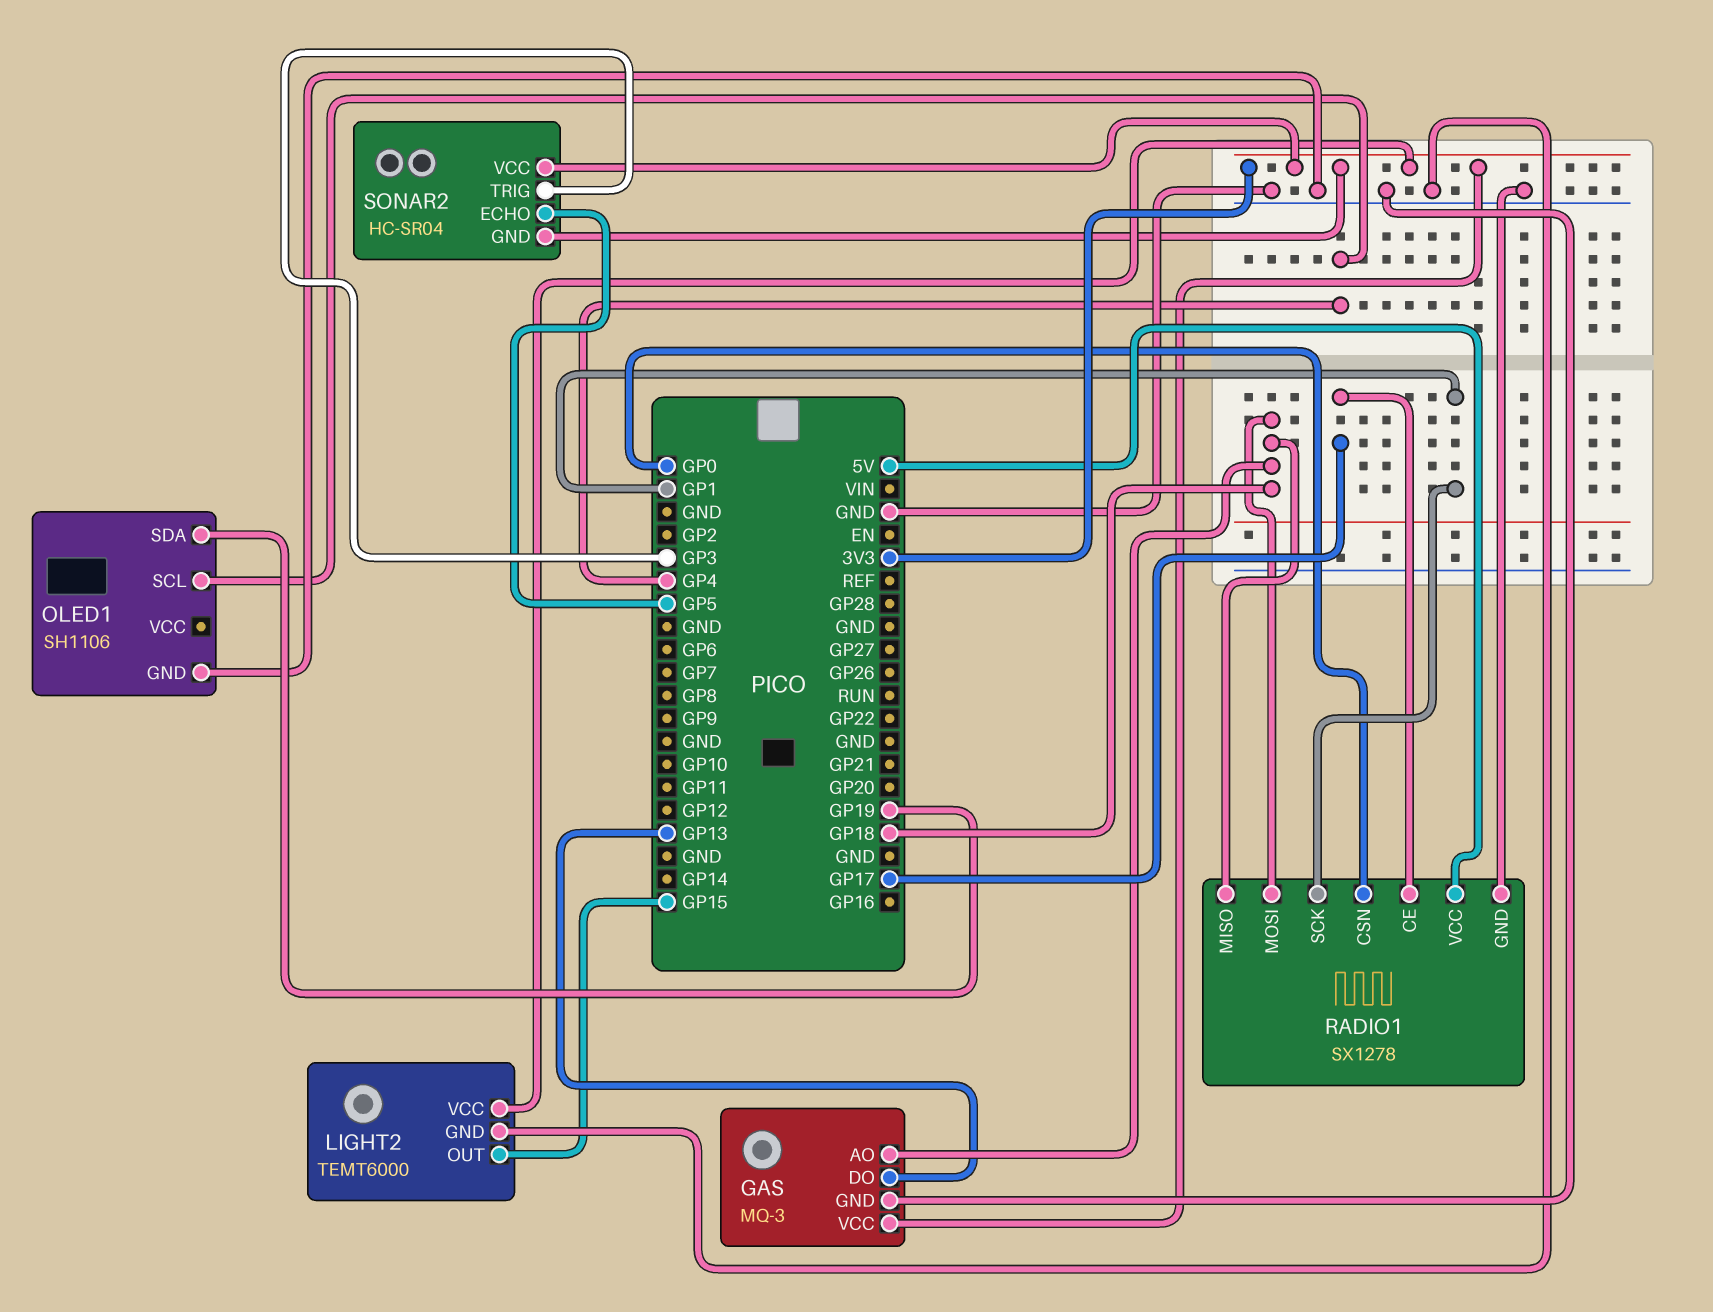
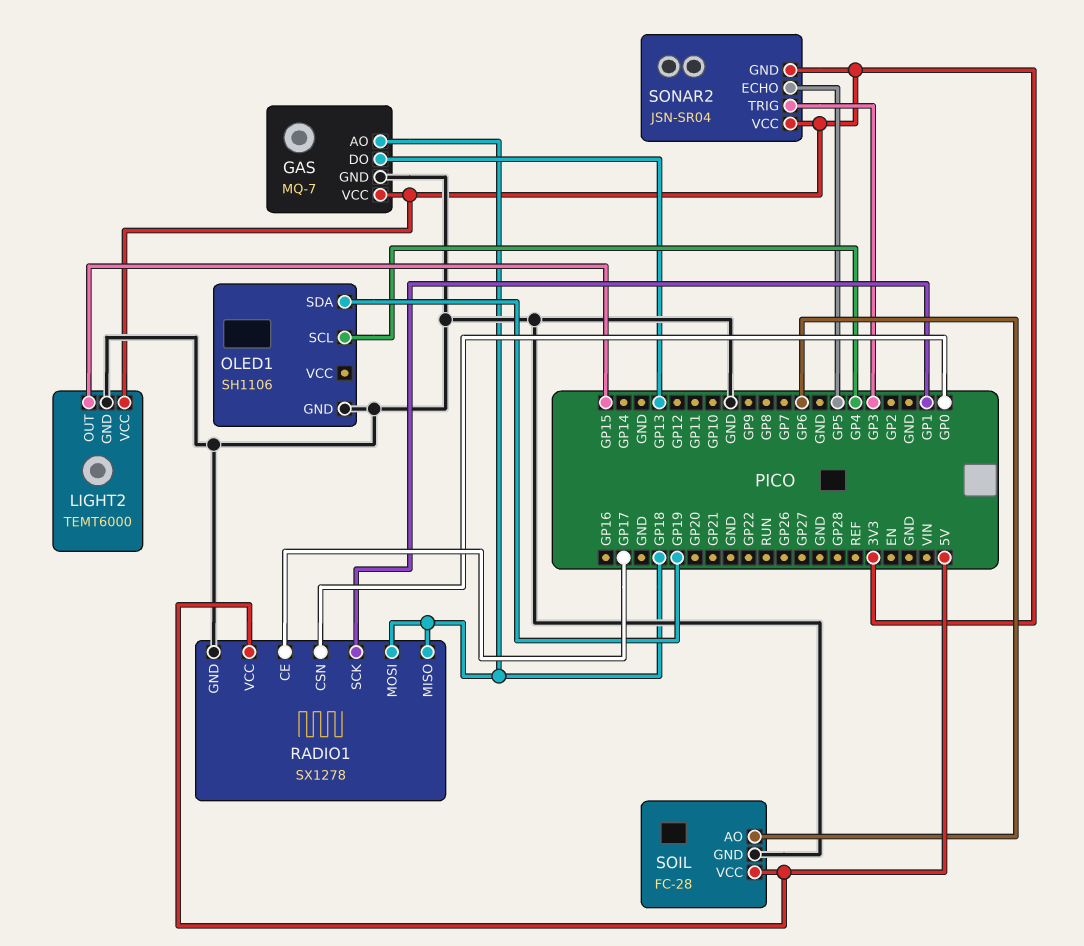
GAS: MQ-3 -> MQ-7
SOIL: none -> FC-28
SOIL pin AO: none -> GP6
SOIL pin GND: none -> GND
SOIL pin VCC: none -> 5V
SONAR2: HC-SR04 -> JSN-SR04

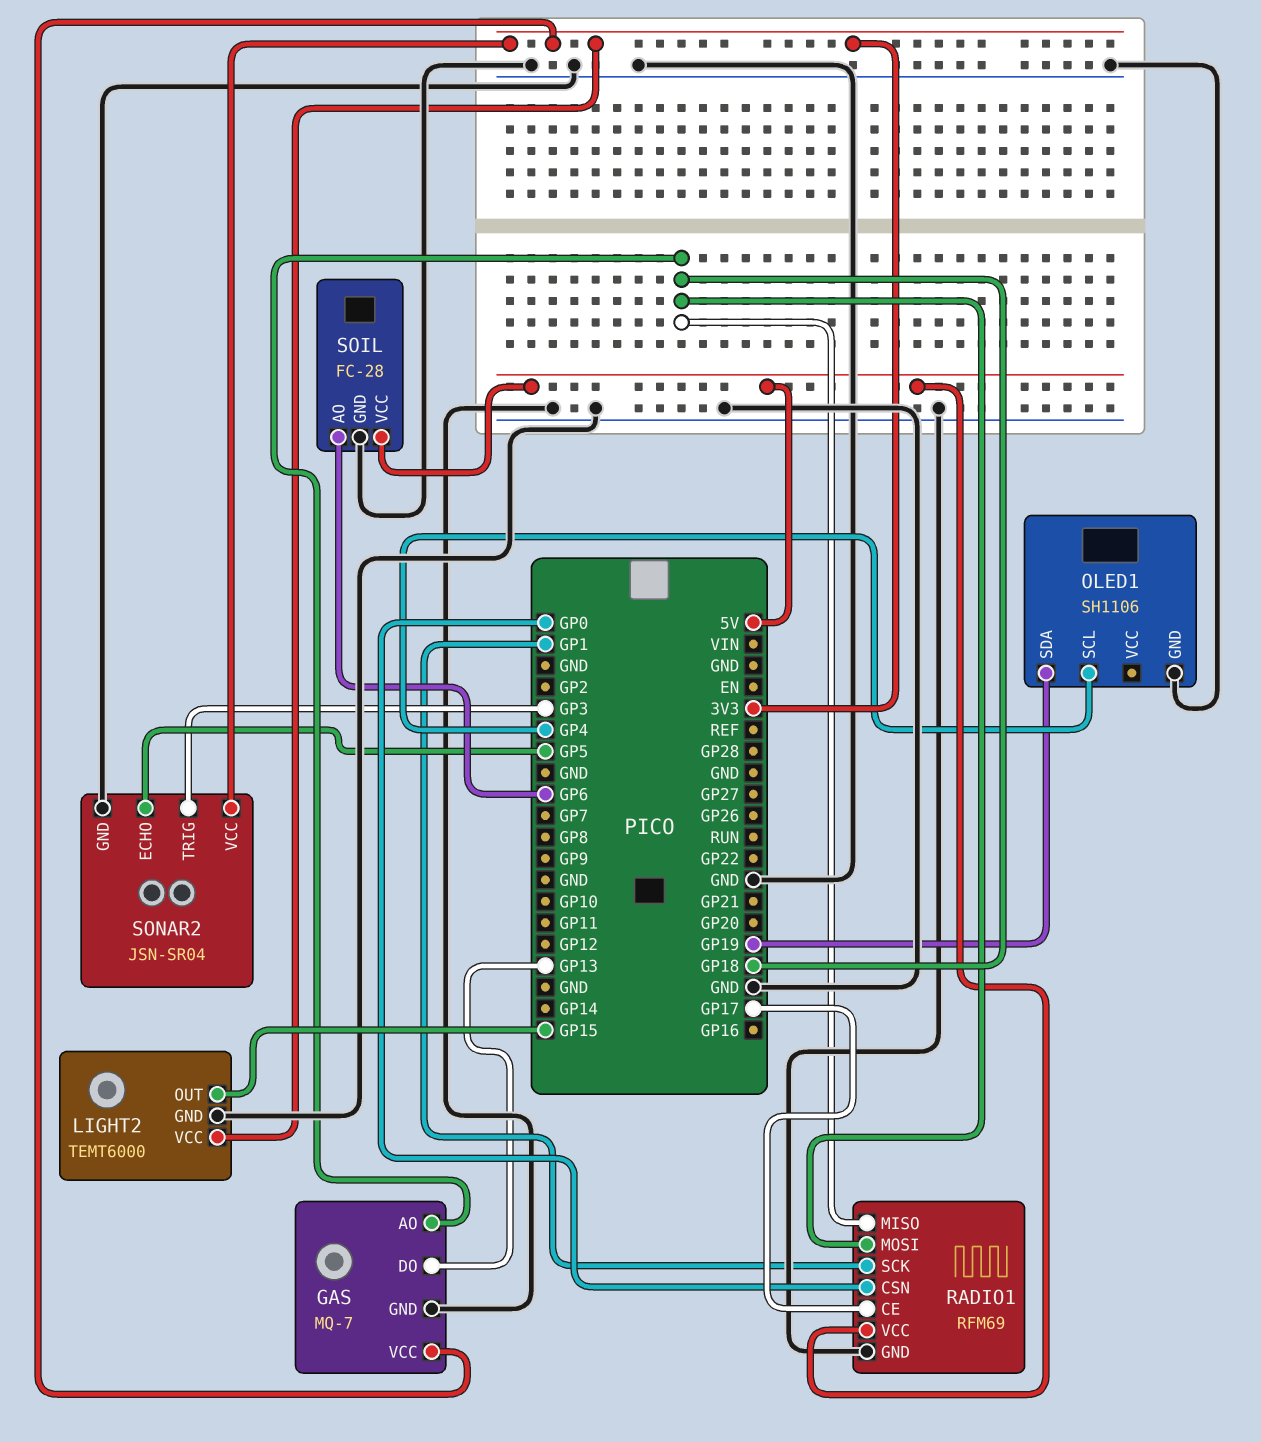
RADIO1: SX1278 -> RFM69
SONAR2 pin GND: 3V3 -> GND

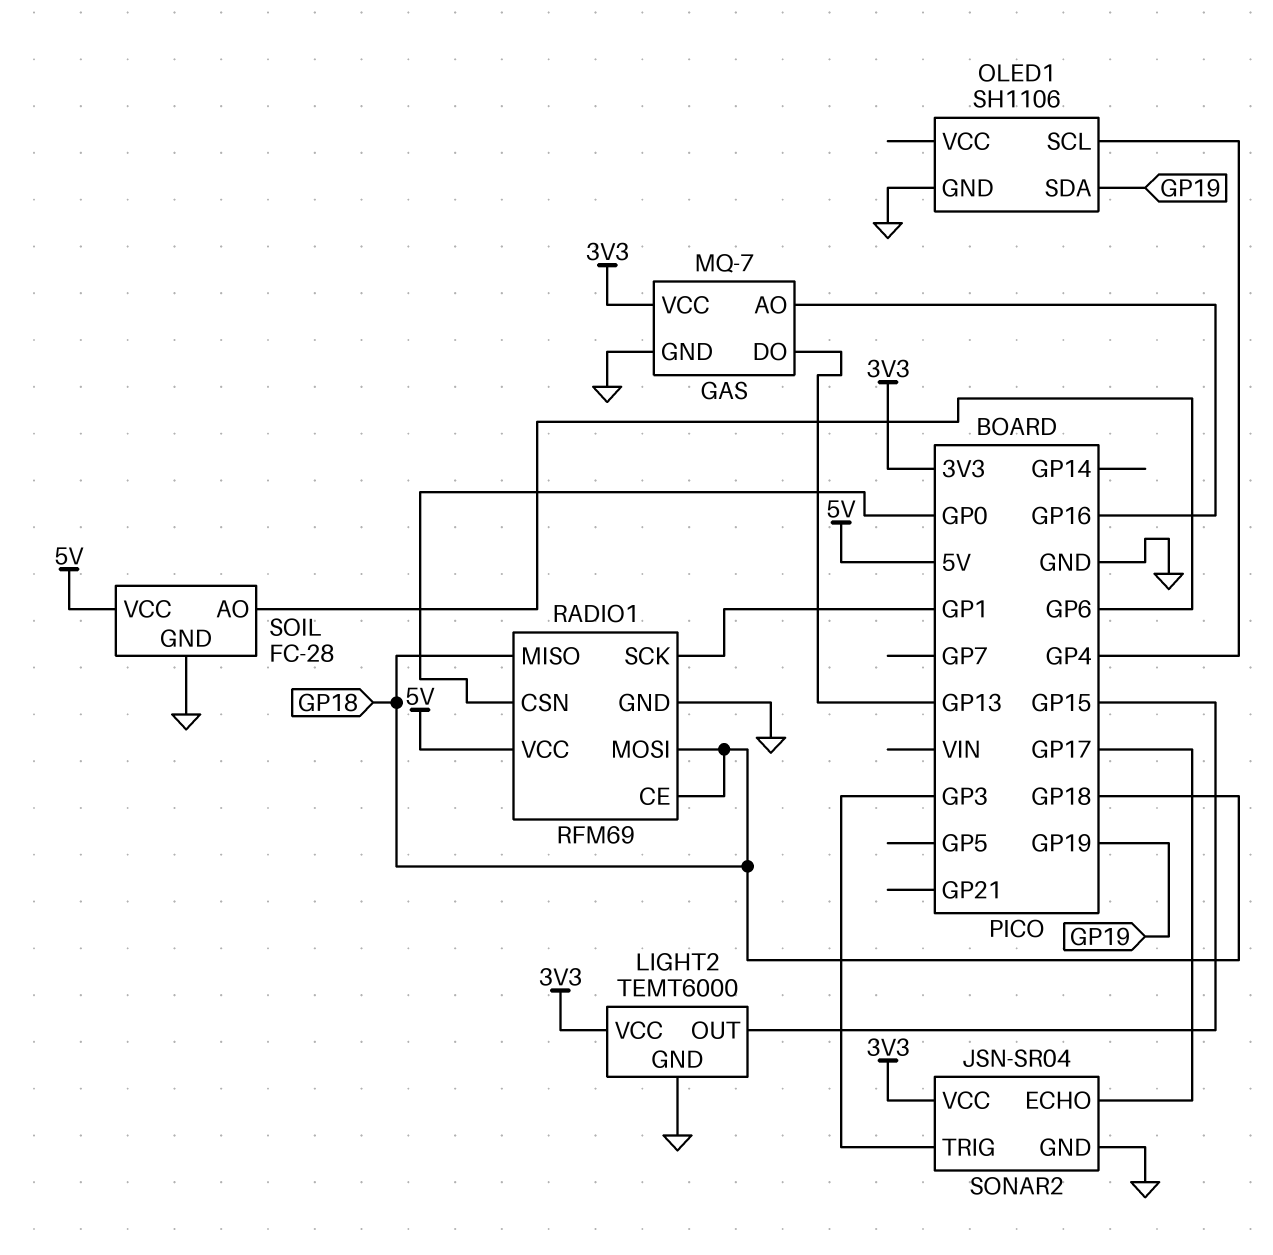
GAS pin AO: GP18 -> GP16
RADIO1 pin CE: GP17 -> GP18
SONAR2 pin ECHO: GP5 -> GP17

